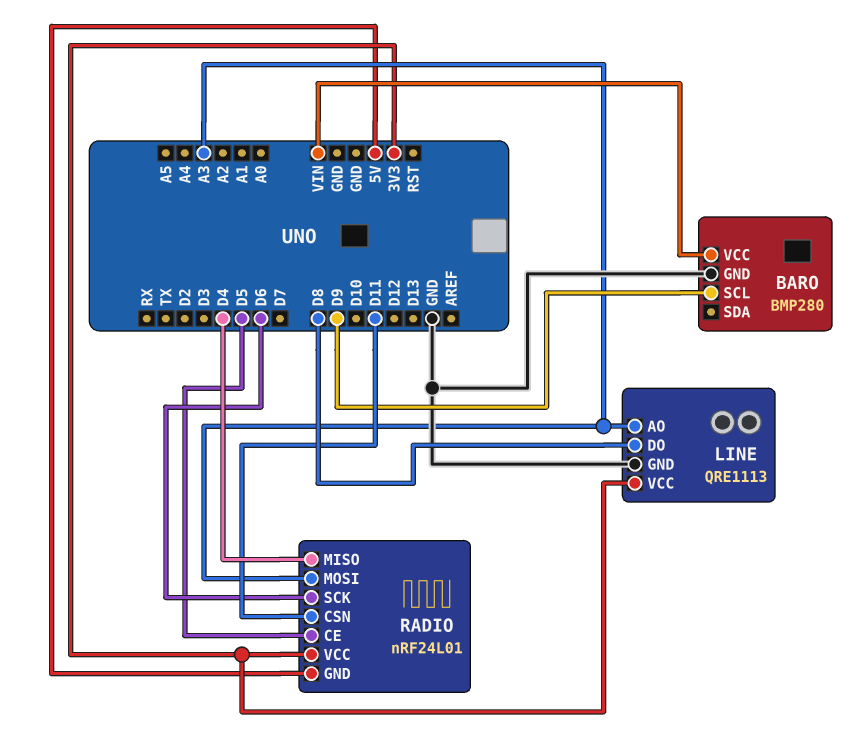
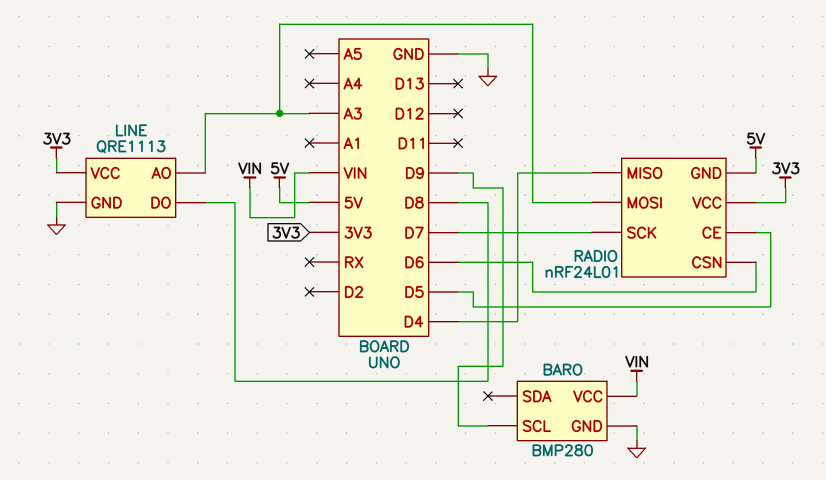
RADIO pin CSN: D11 -> D6
RADIO pin SCK: D6 -> D7

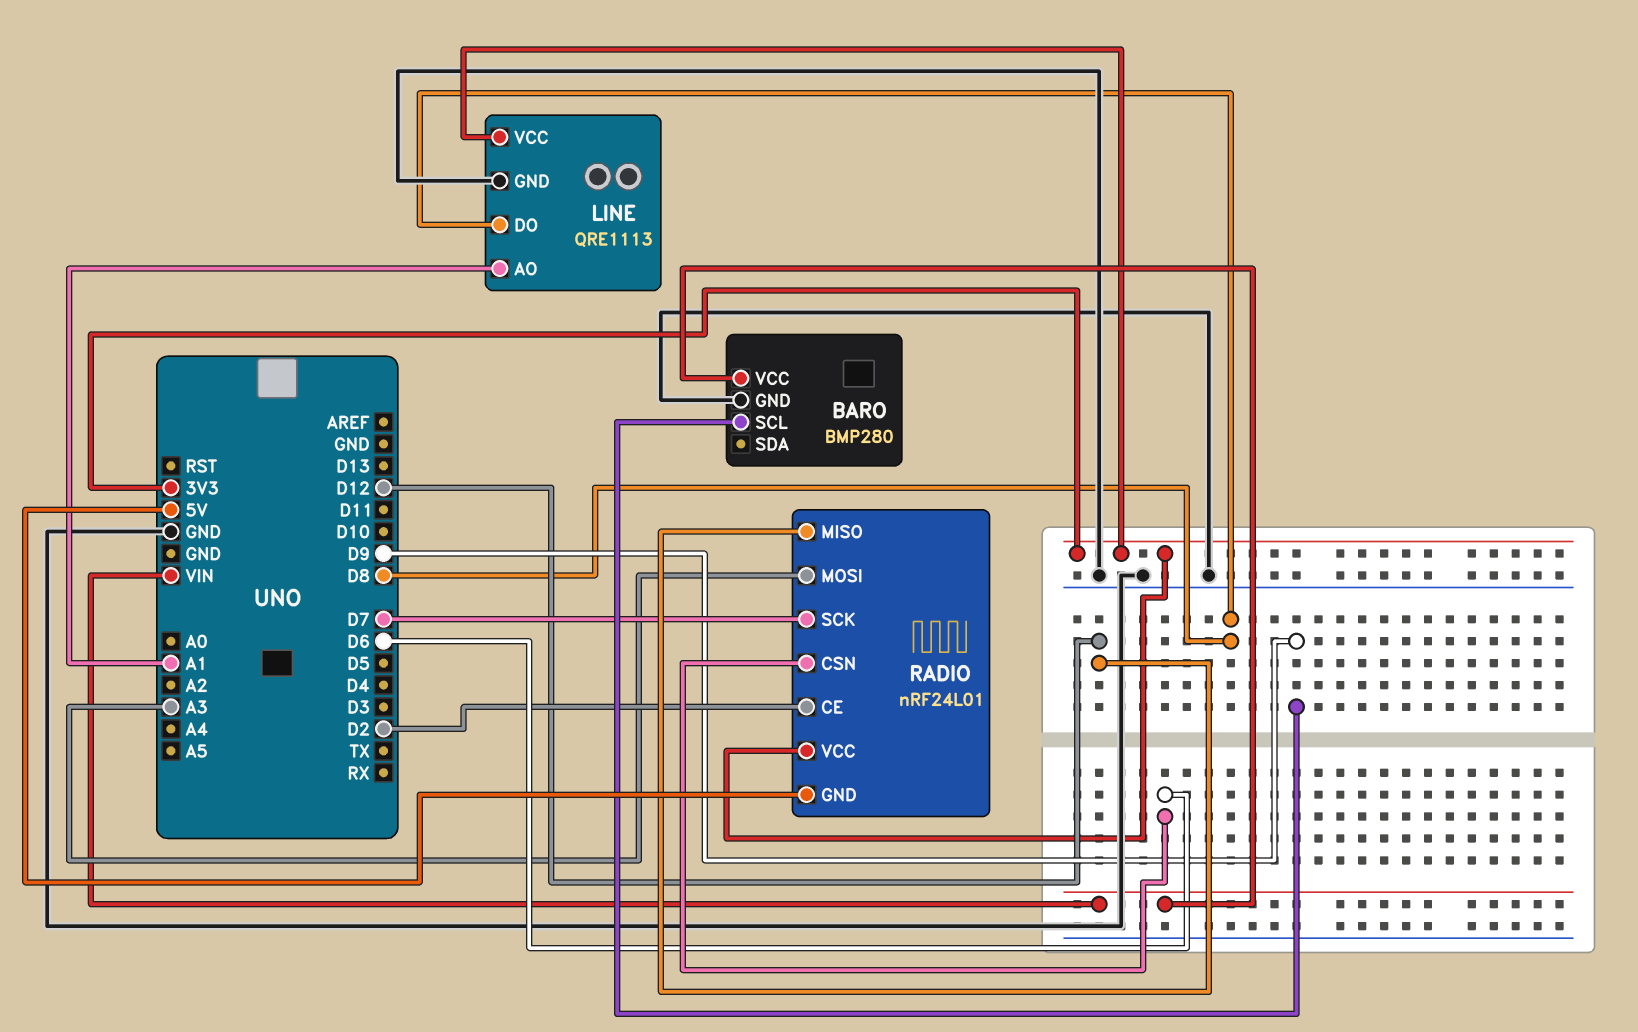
LINE pin AO: A3 -> A1
RADIO pin CE: D5 -> D2
RADIO pin MISO: D4 -> D12

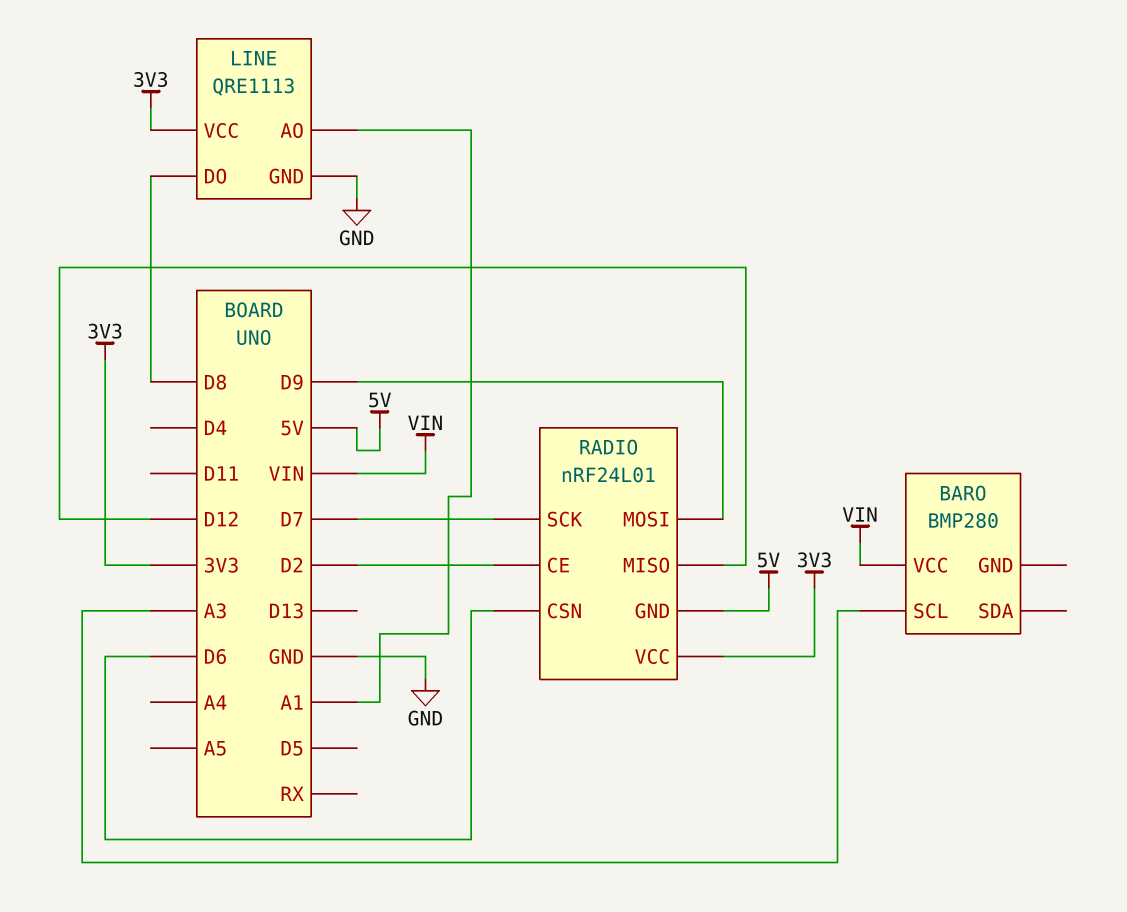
BARO pin GND: GND -> none
BARO pin SCL: D9 -> A3
RADIO pin MOSI: A3 -> D9

